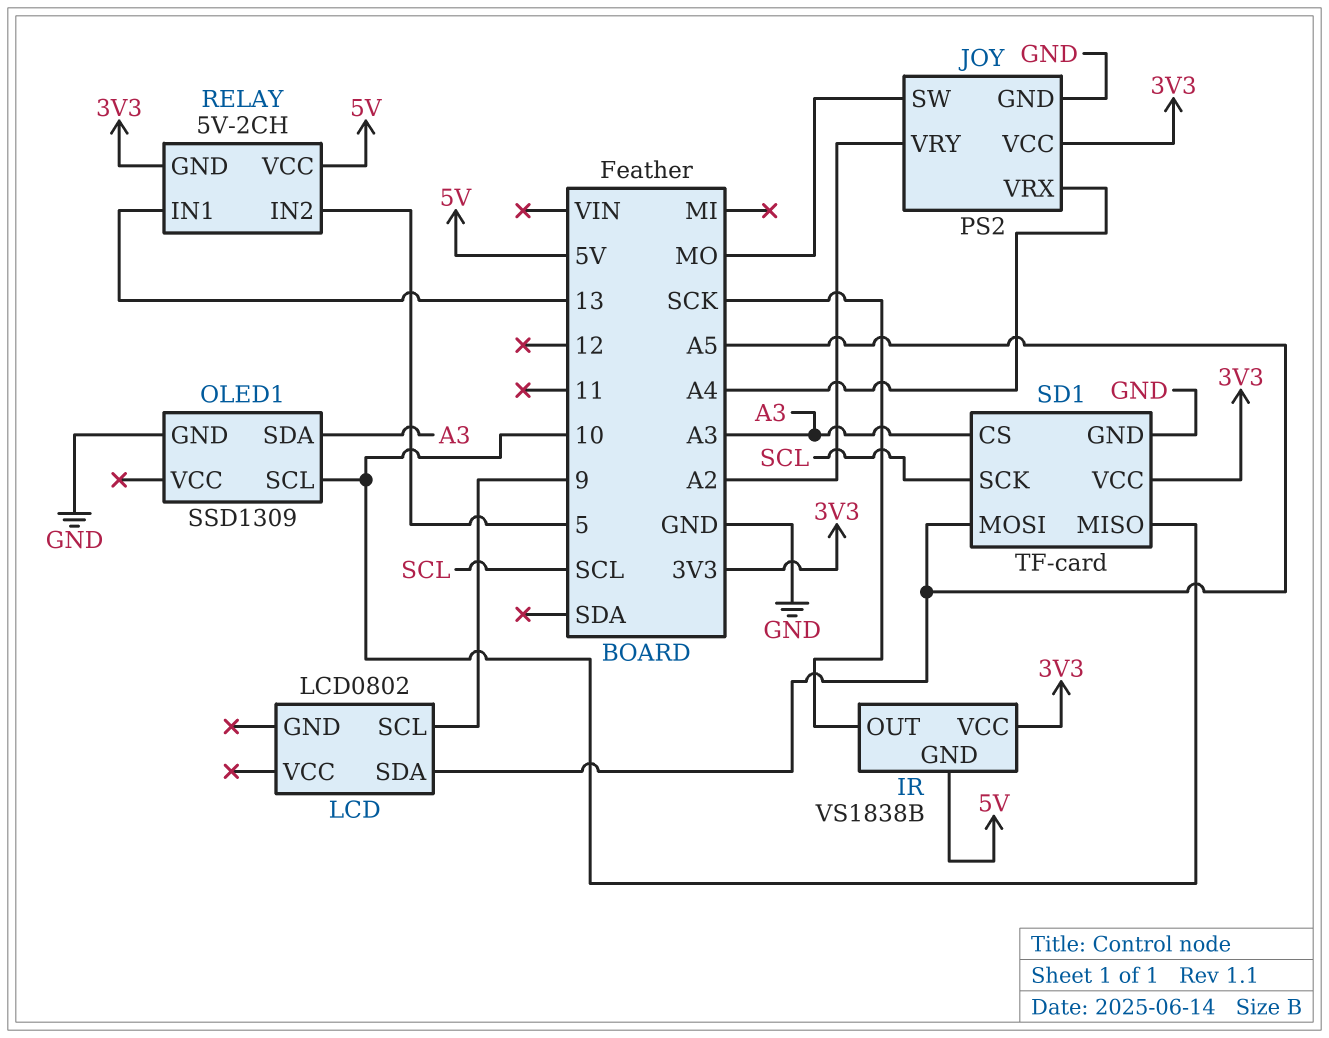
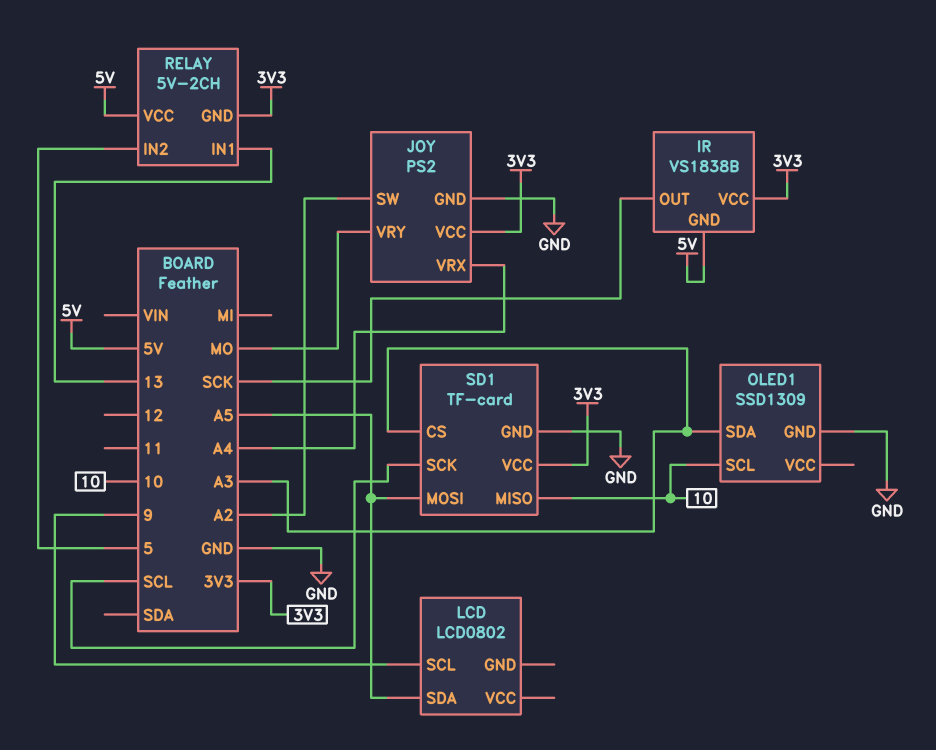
JOY pin SW: MO -> A2
JOY pin VRY: A2 -> MO

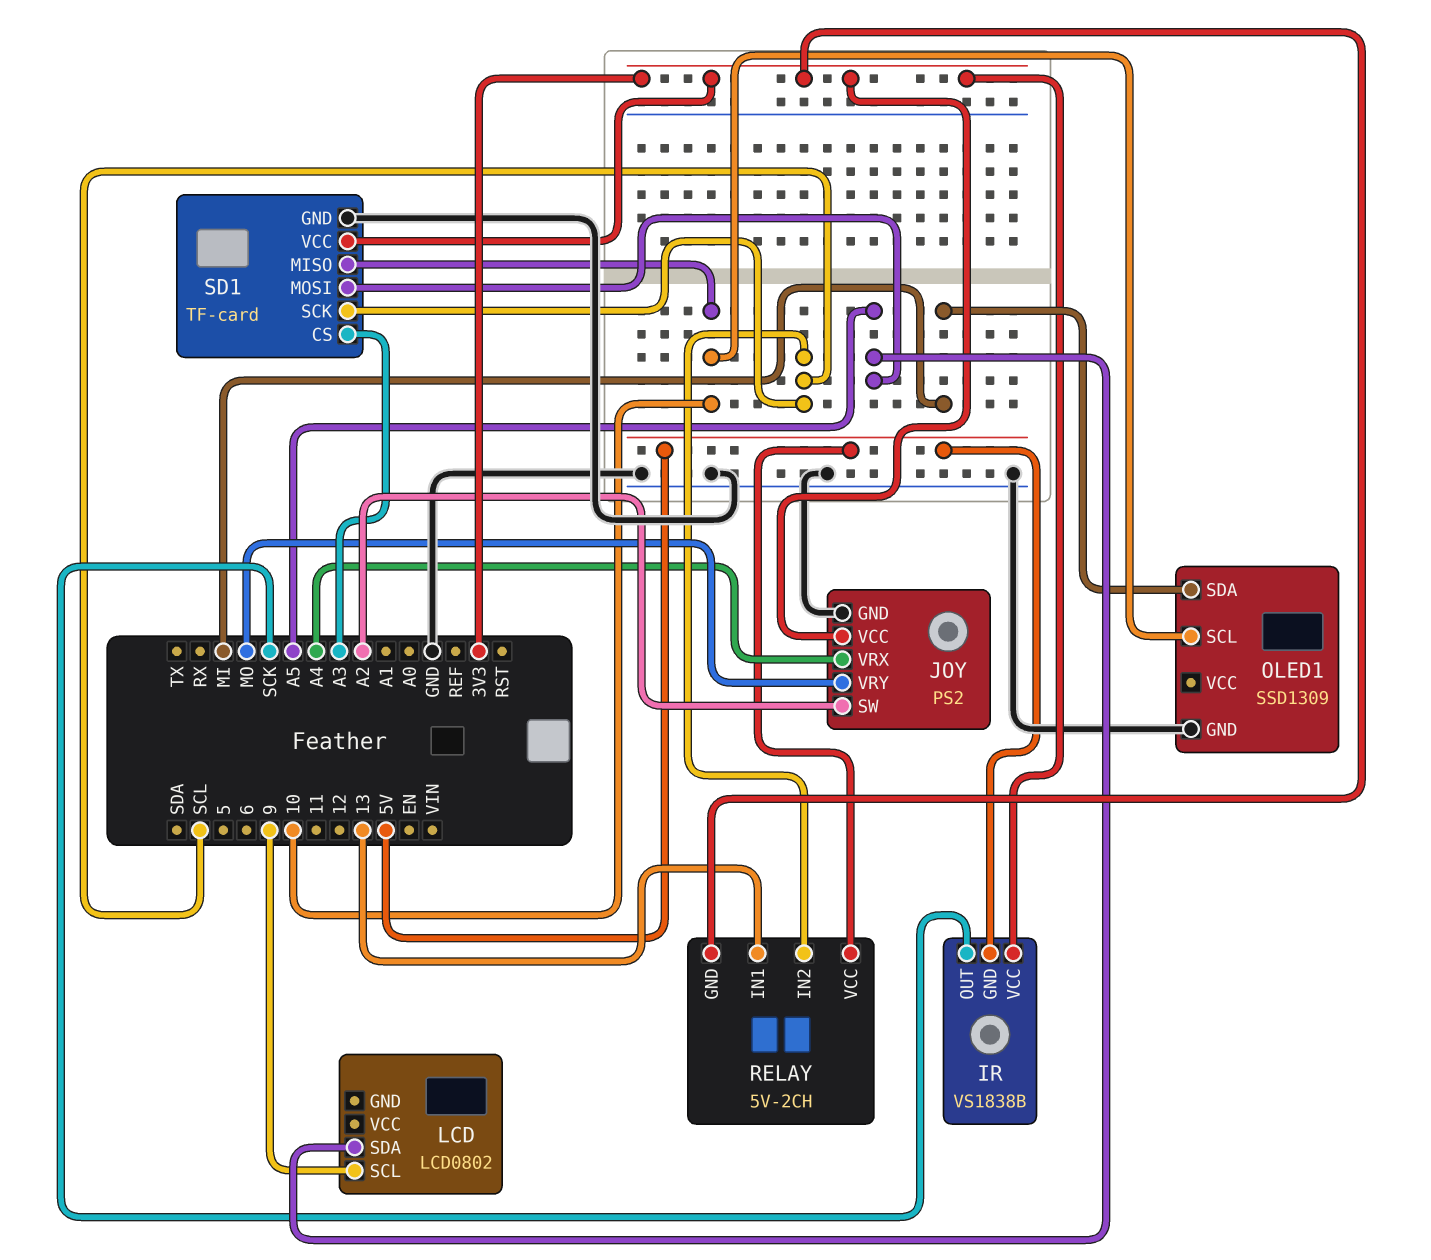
OLED1 pin SDA: A3 -> MI
RELAY pin IN2: 5 -> SCL

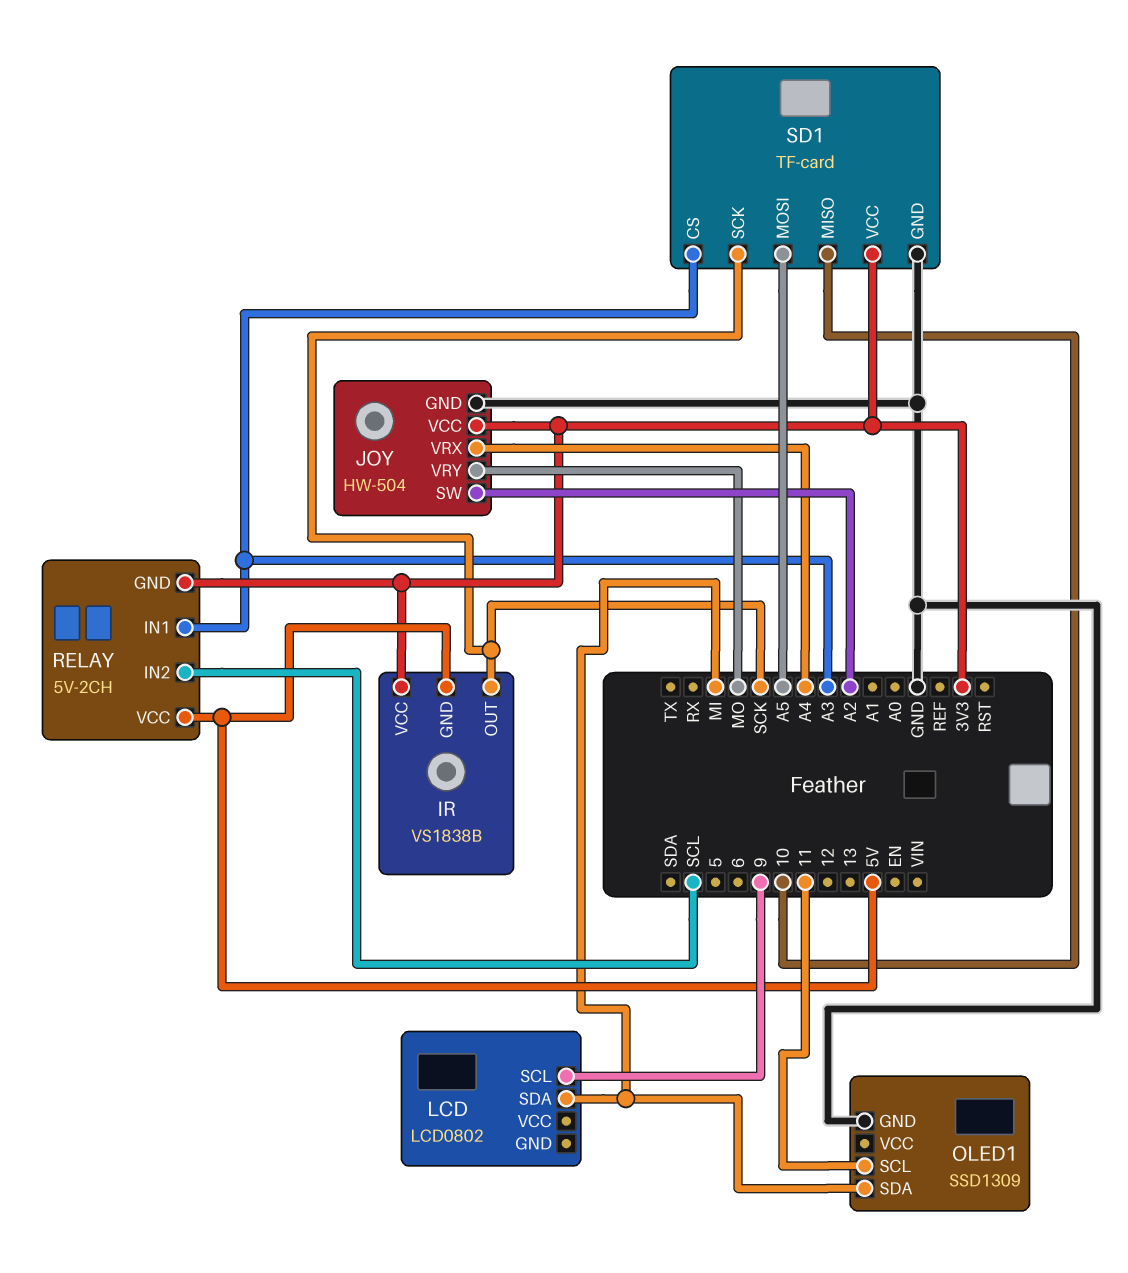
JOY: PS2 -> HW-504
LCD pin SDA: A5 -> MI
OLED1 pin SCL: 10 -> 11
RELAY pin IN1: 13 -> A3
SD1 pin SCK: SCL -> SCK

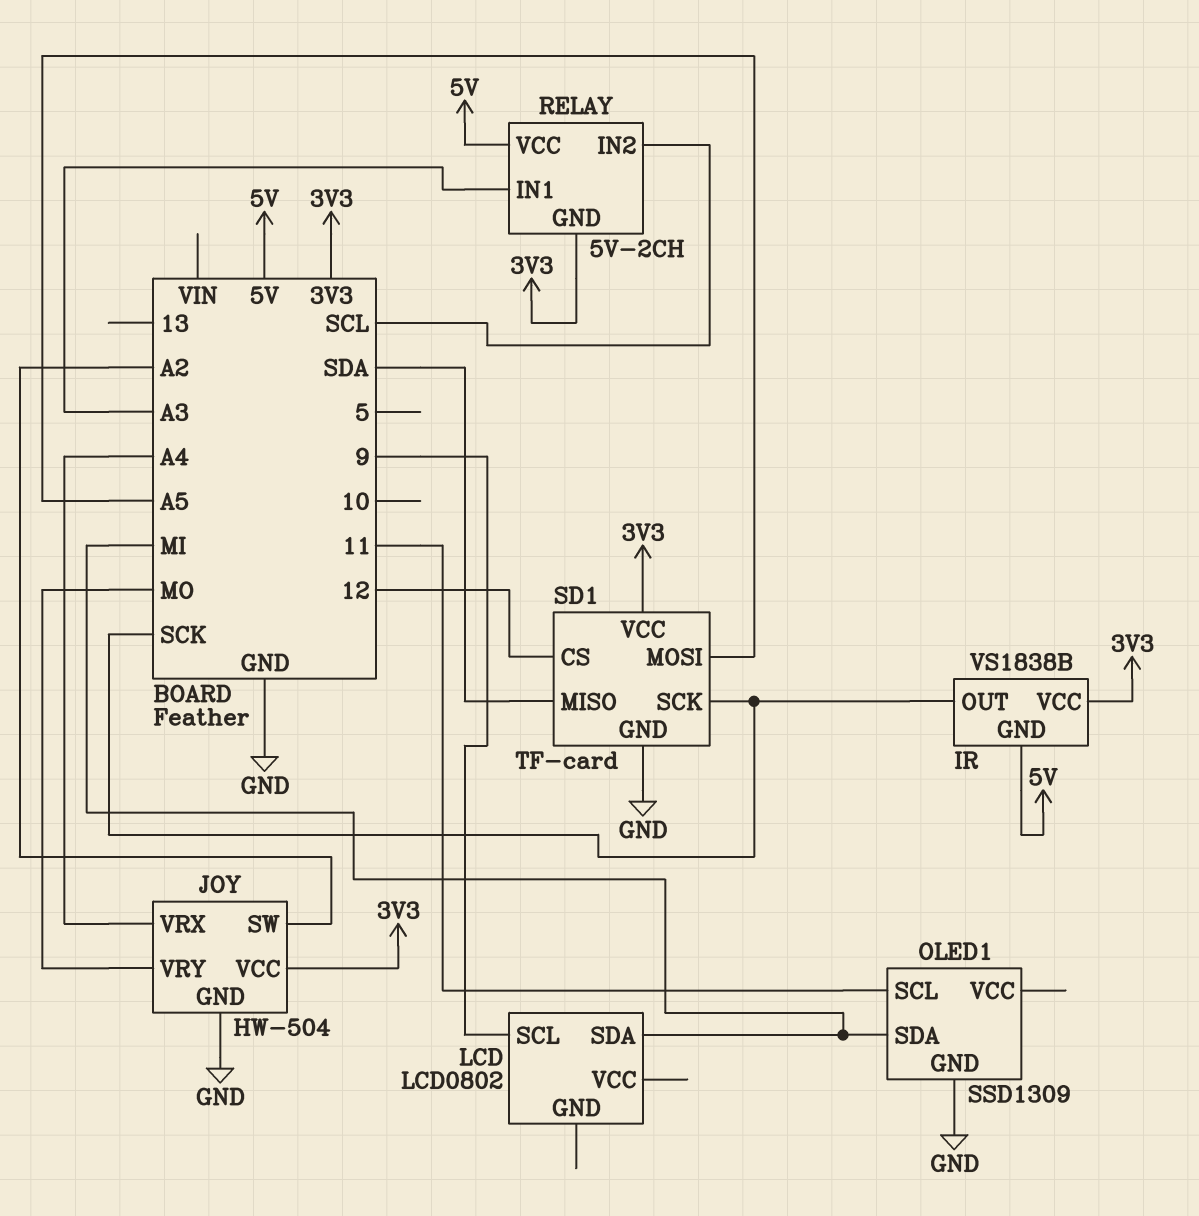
SD1 pin CS: A3 -> 12
SD1 pin MISO: 10 -> SDA

